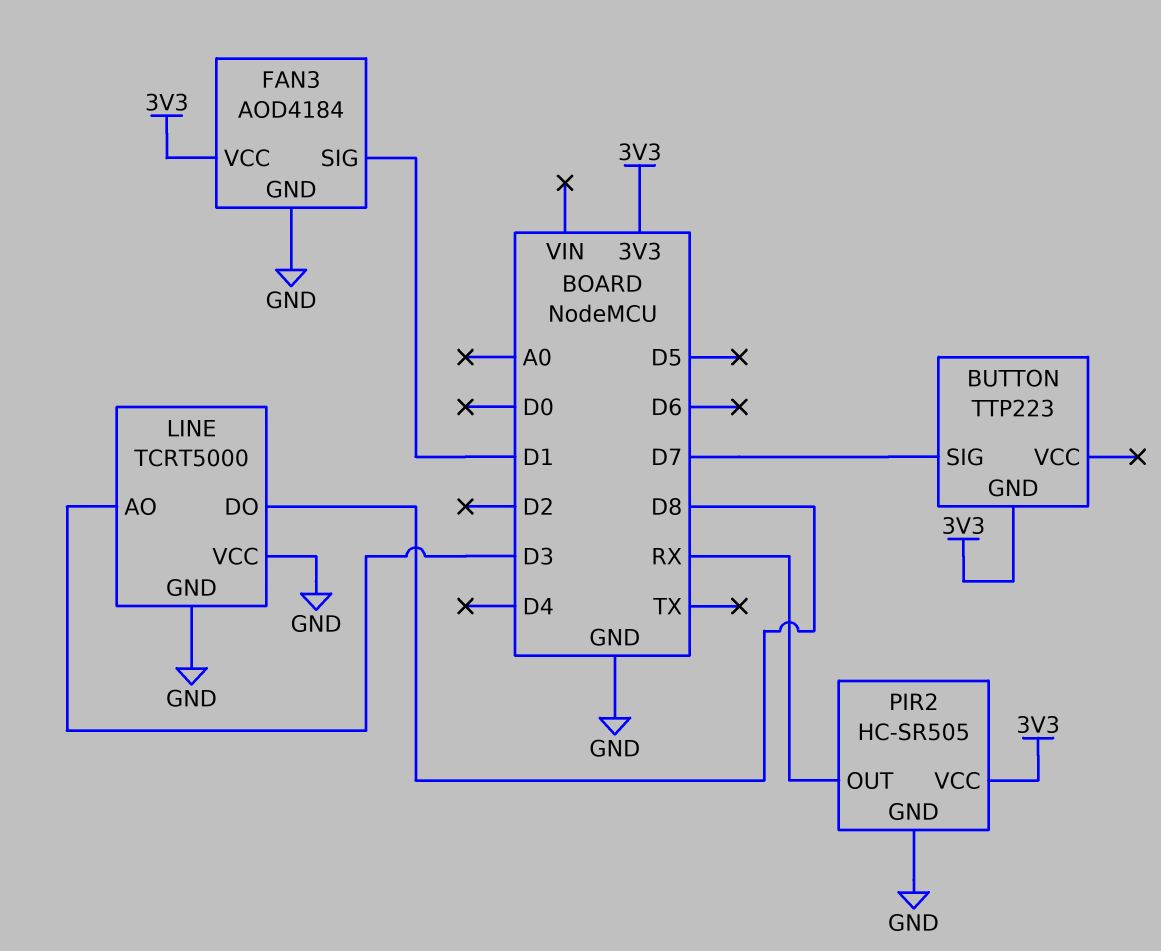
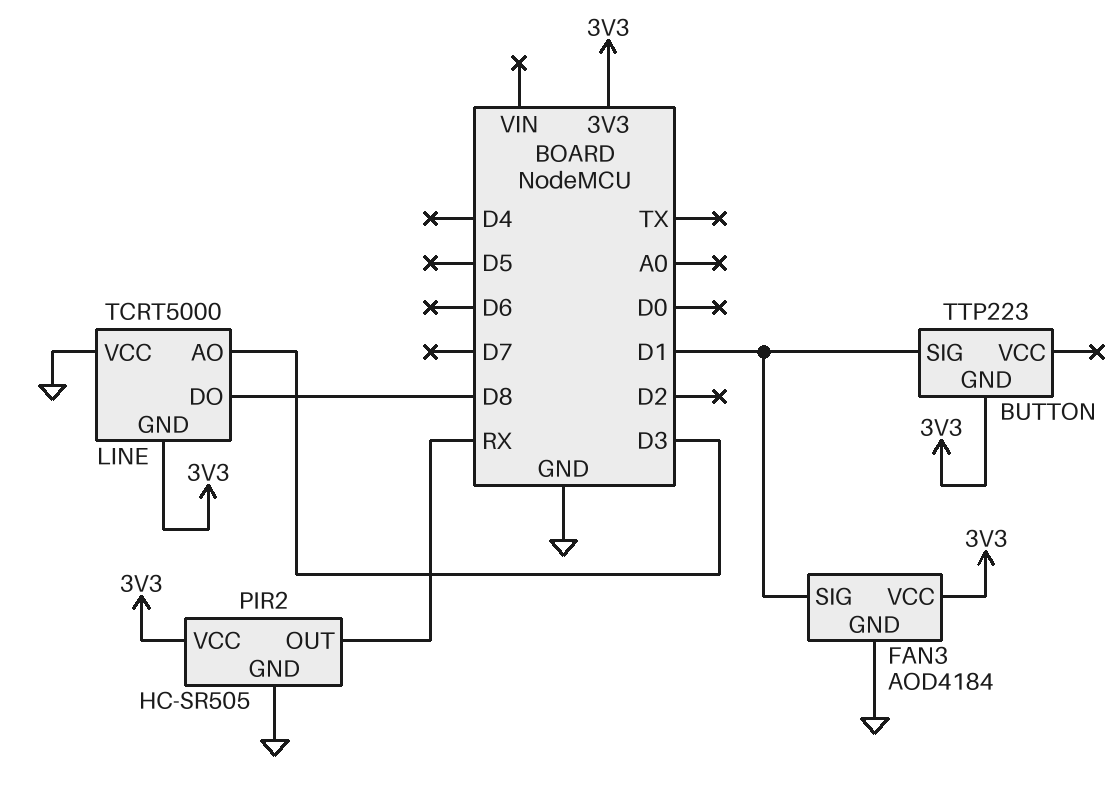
BUTTON pin SIG: D7 -> D1
LINE pin GND: GND -> 3V3

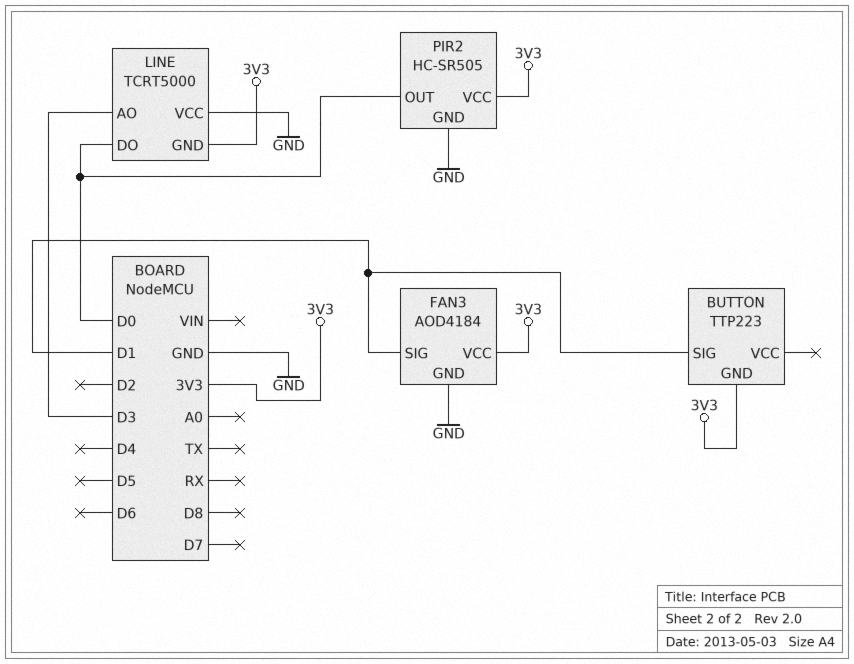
LINE pin DO: D8 -> D0
PIR2 pin OUT: RX -> D0

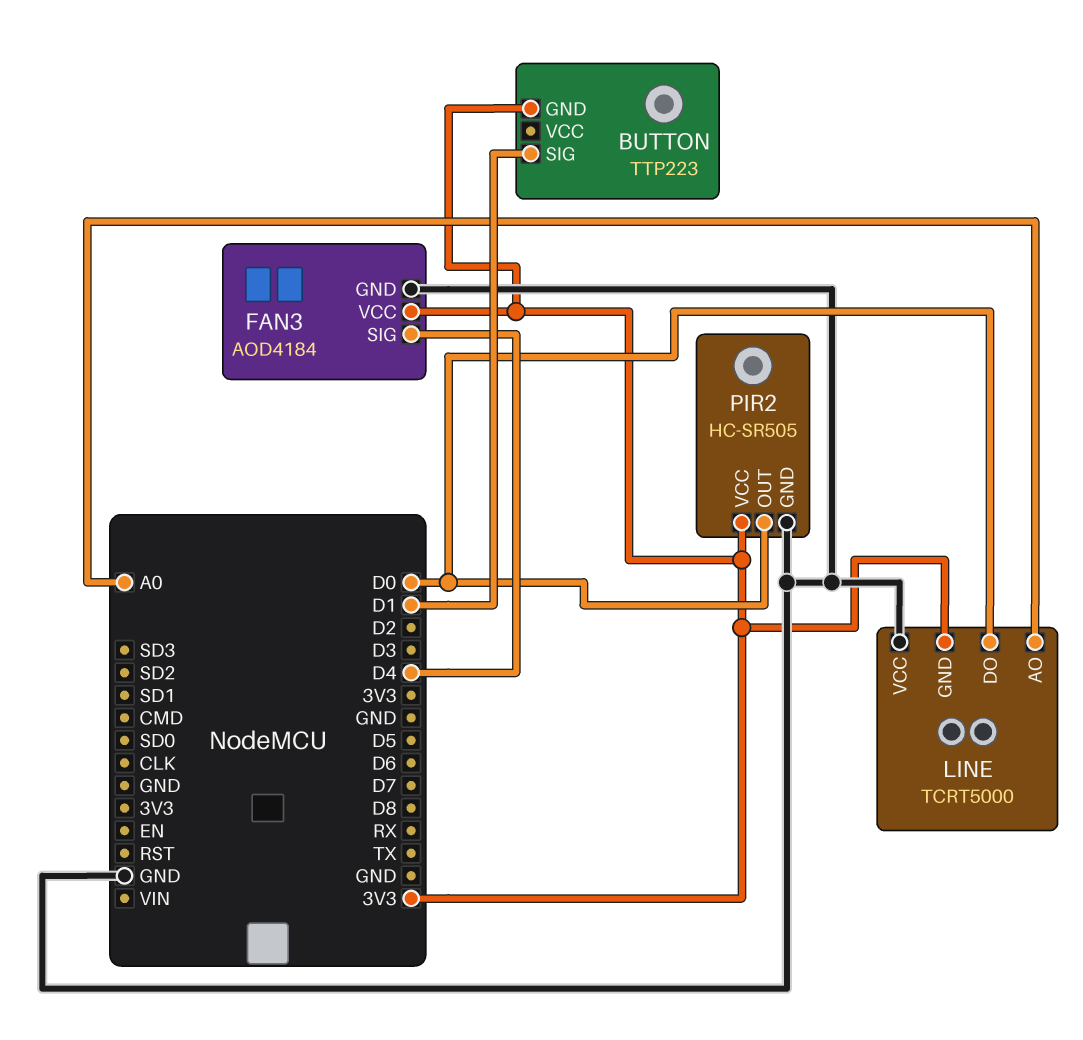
FAN3 pin SIG: D1 -> D4
LINE pin AO: D3 -> A0

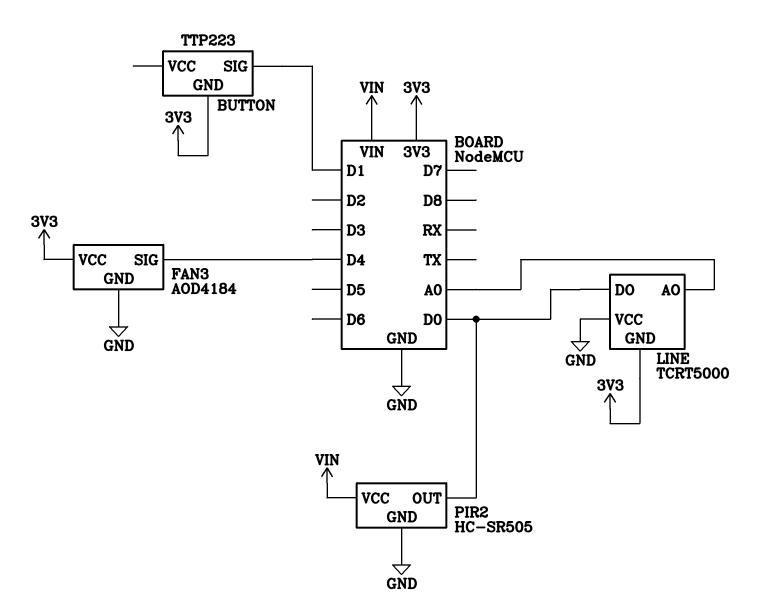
PIR2 pin VCC: 3V3 -> VIN

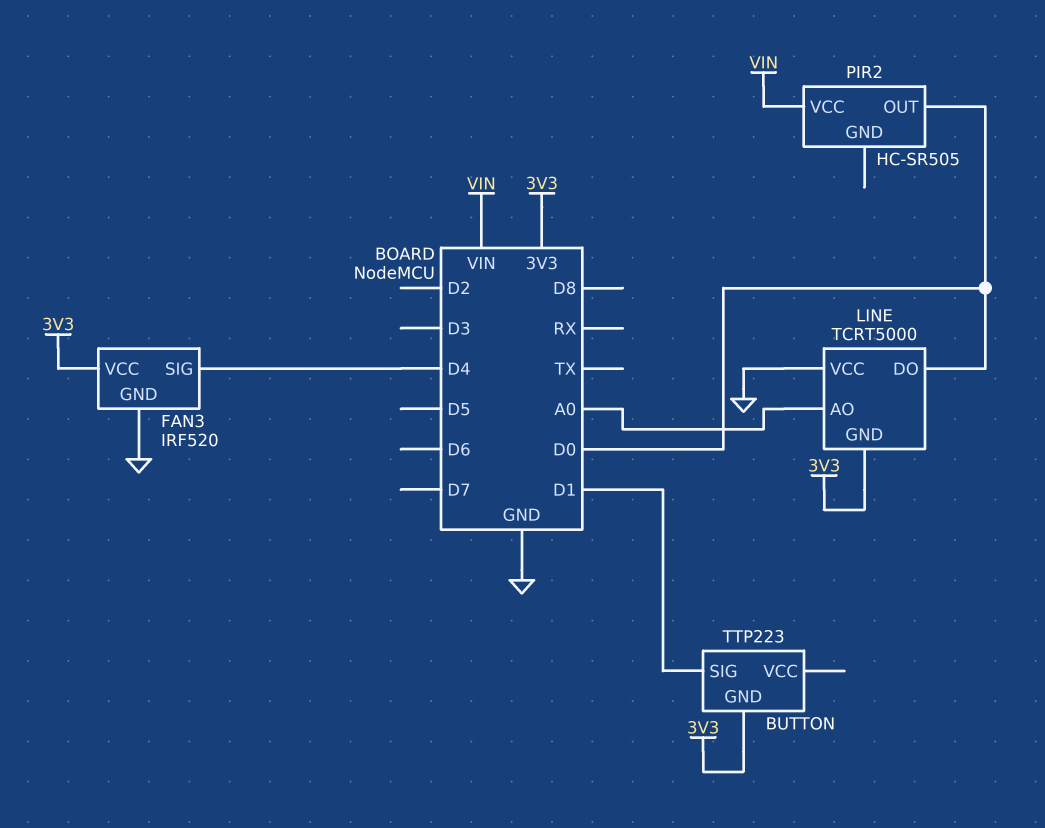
FAN3: AOD4184 -> IRF520
PIR2 pin GND: GND -> none

